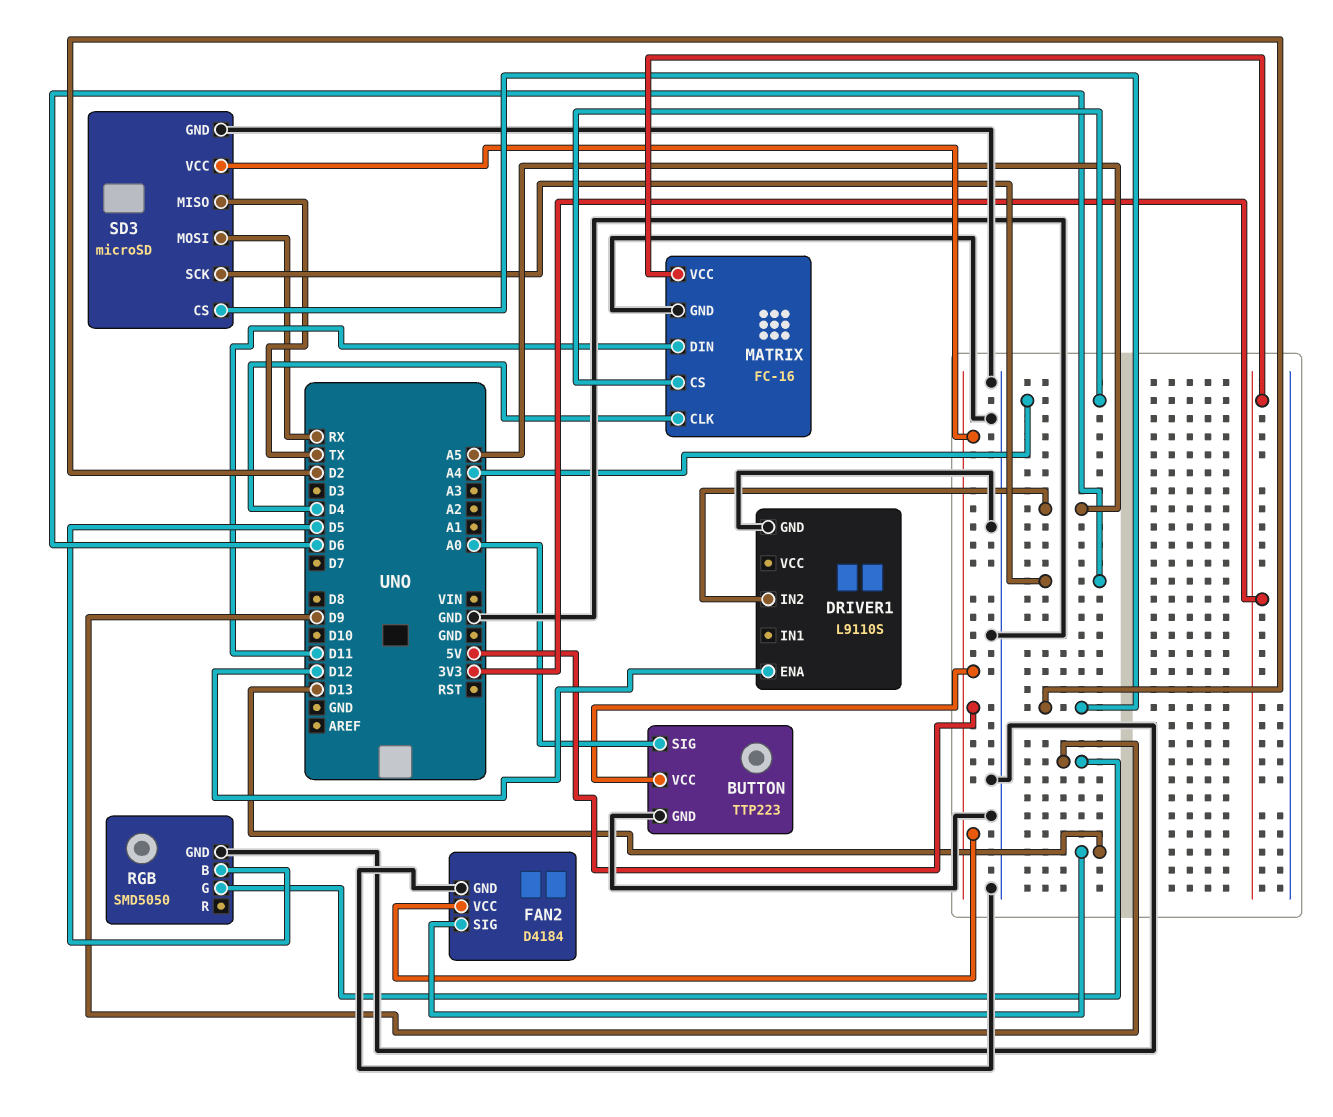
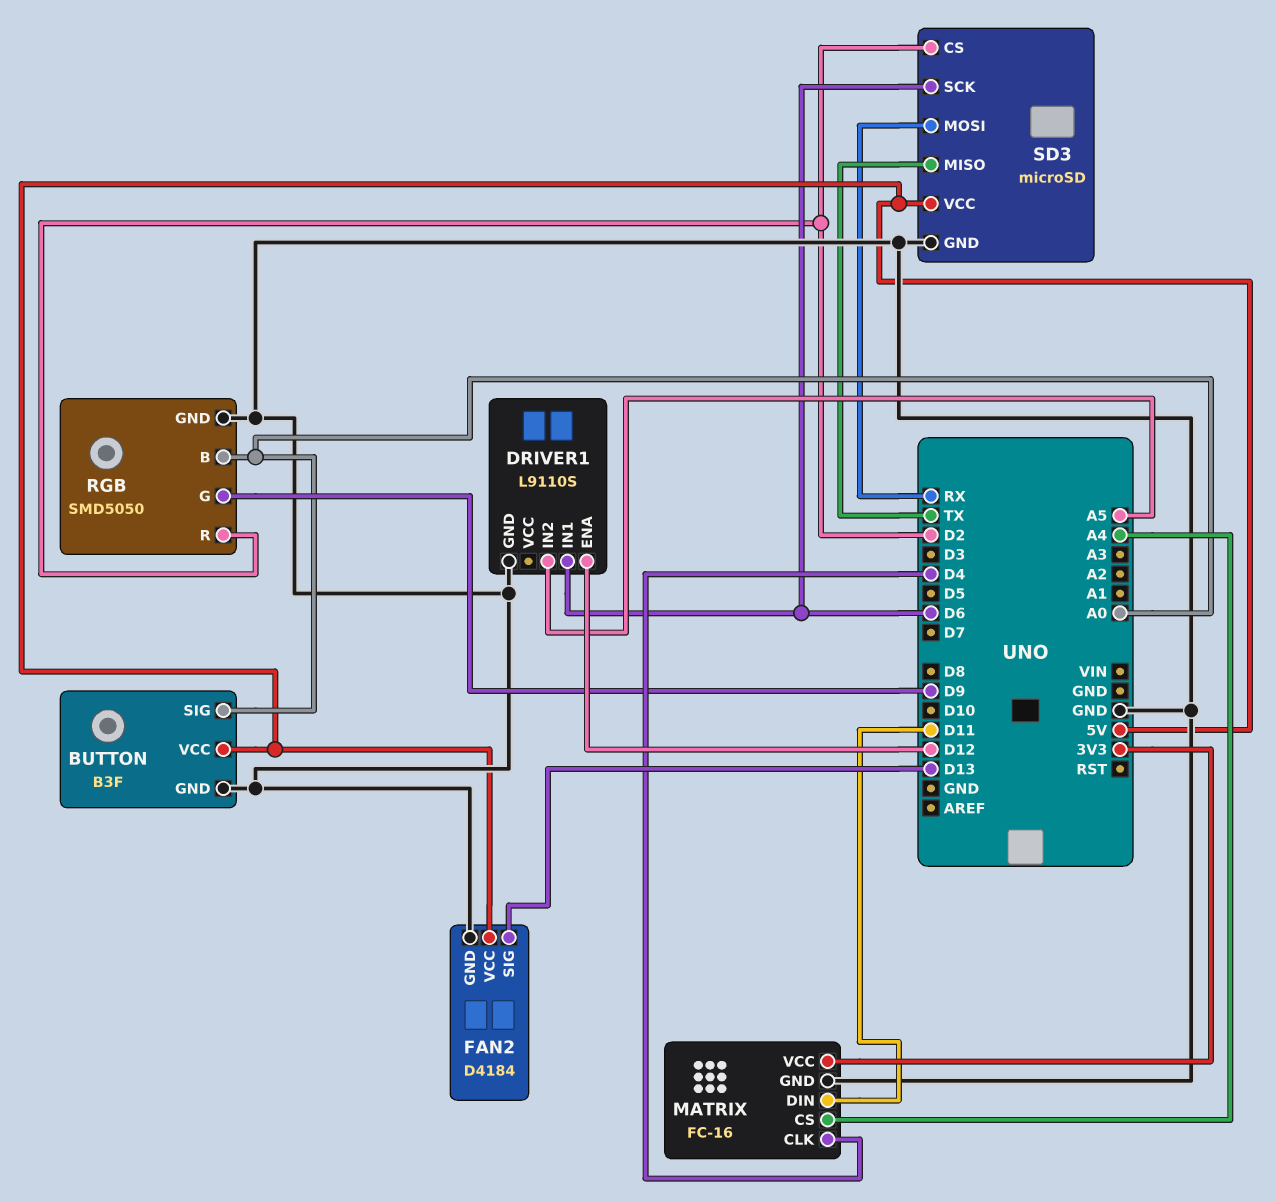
BUTTON: TTP223 -> B3F
DRIVER1 pin IN1: none -> D6
RGB pin B: D5 -> A0
RGB pin R: none -> D2

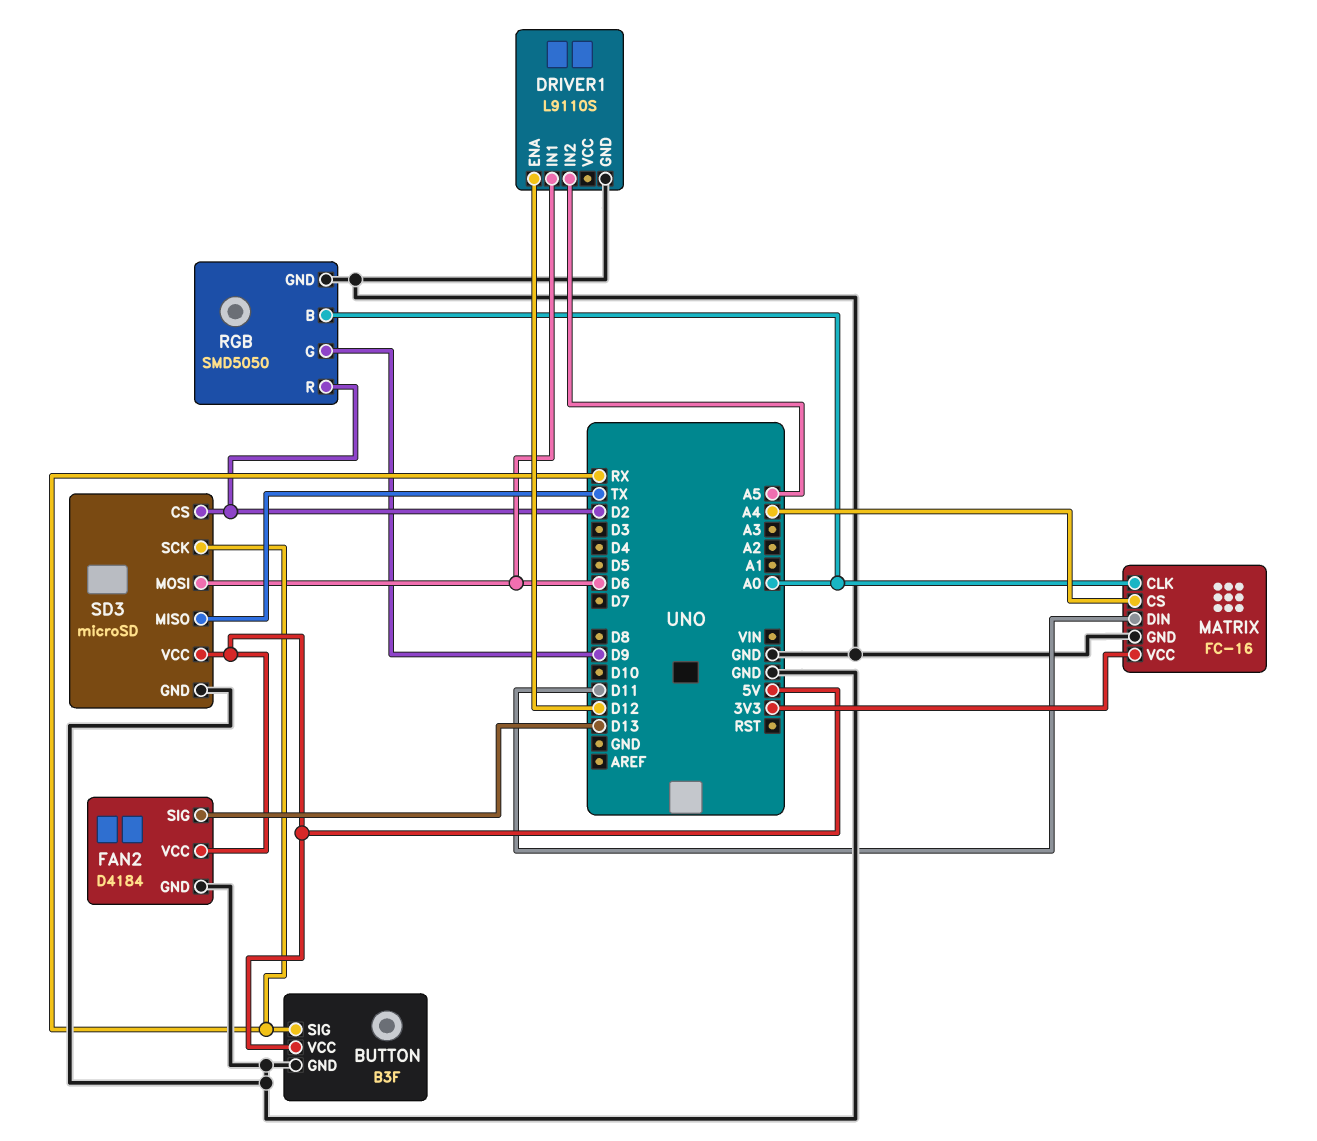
BUTTON pin SIG: A0 -> RX
MATRIX pin CLK: D4 -> A0
SD3 pin MOSI: RX -> D6
SD3 pin SCK: D6 -> RX

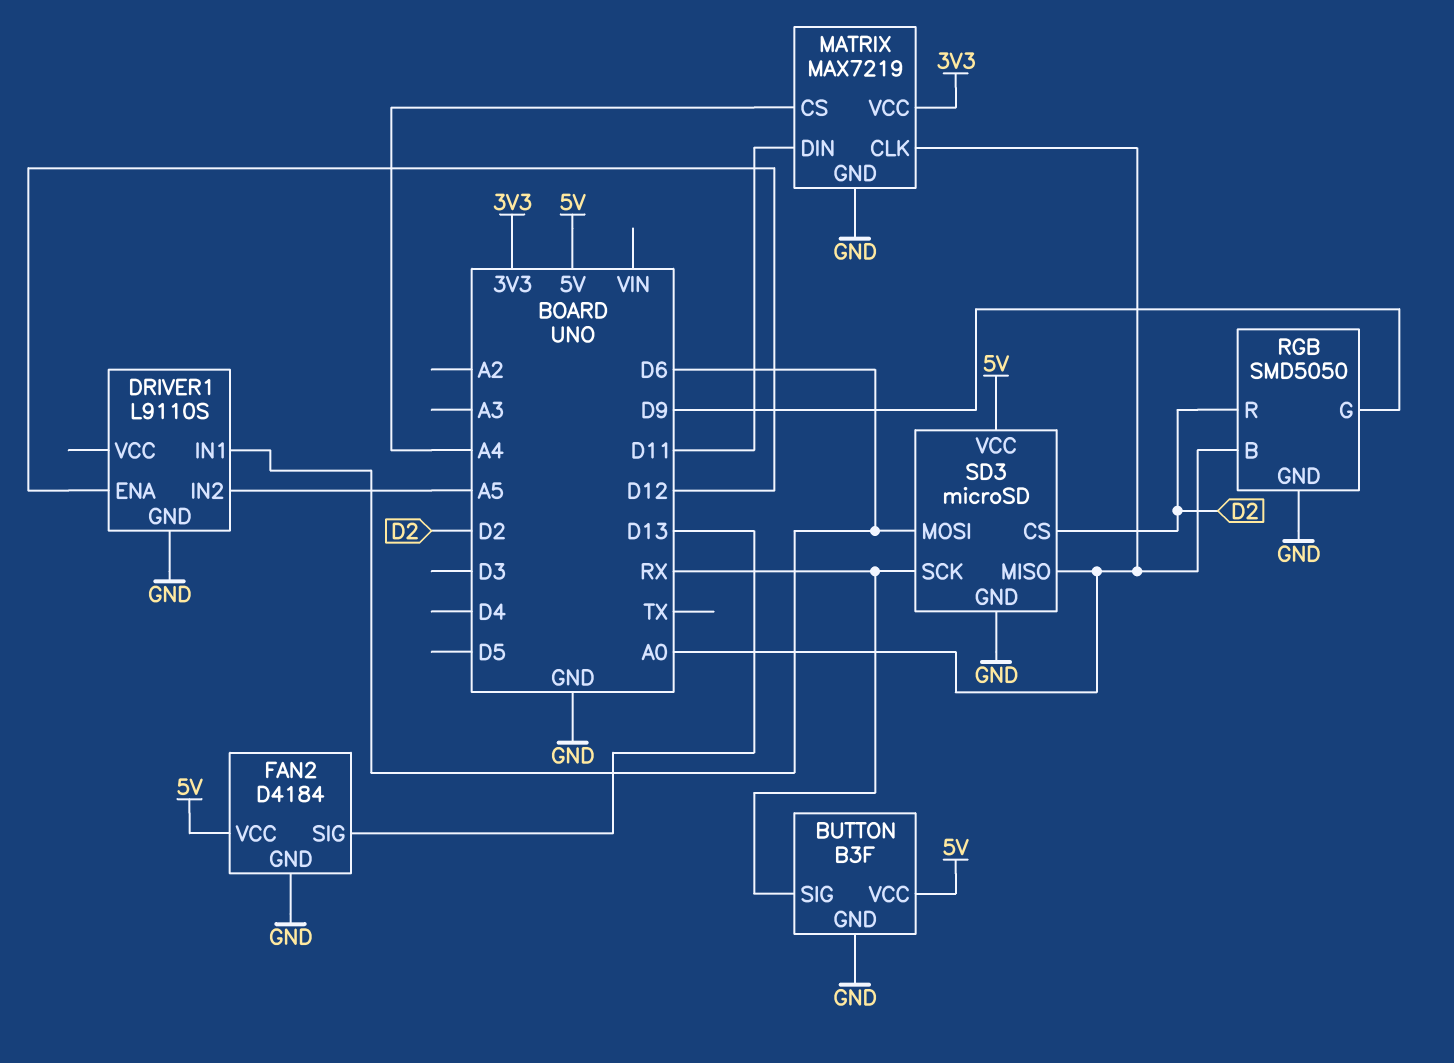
MATRIX: FC-16 -> MAX7219
SD3 pin MISO: TX -> A0

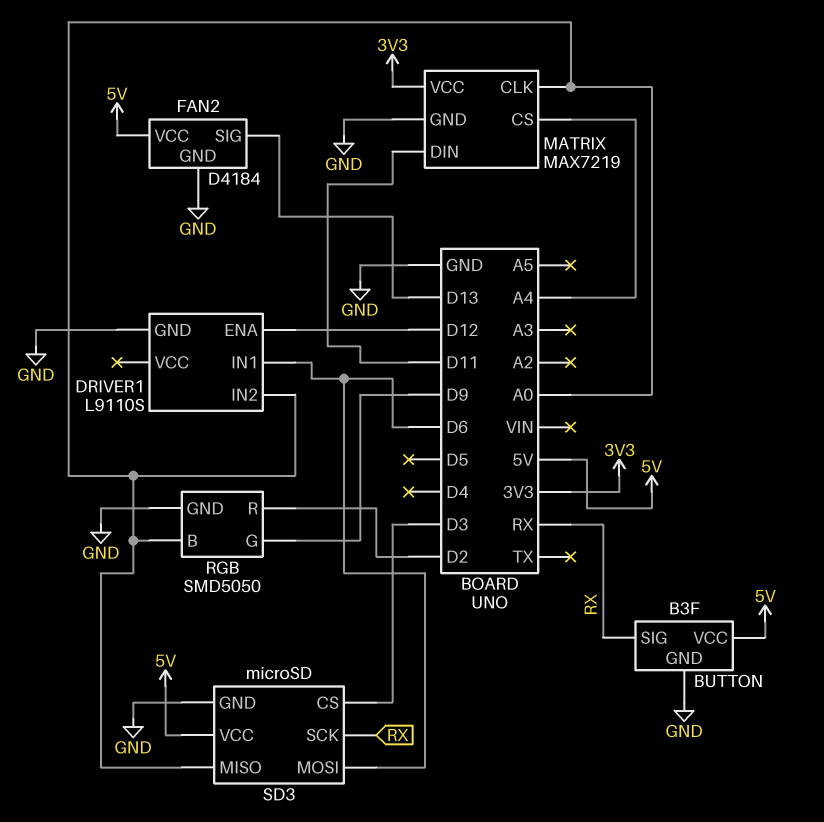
DRIVER1 pin IN2: A5 -> A0
SD3 pin CS: D2 -> D3

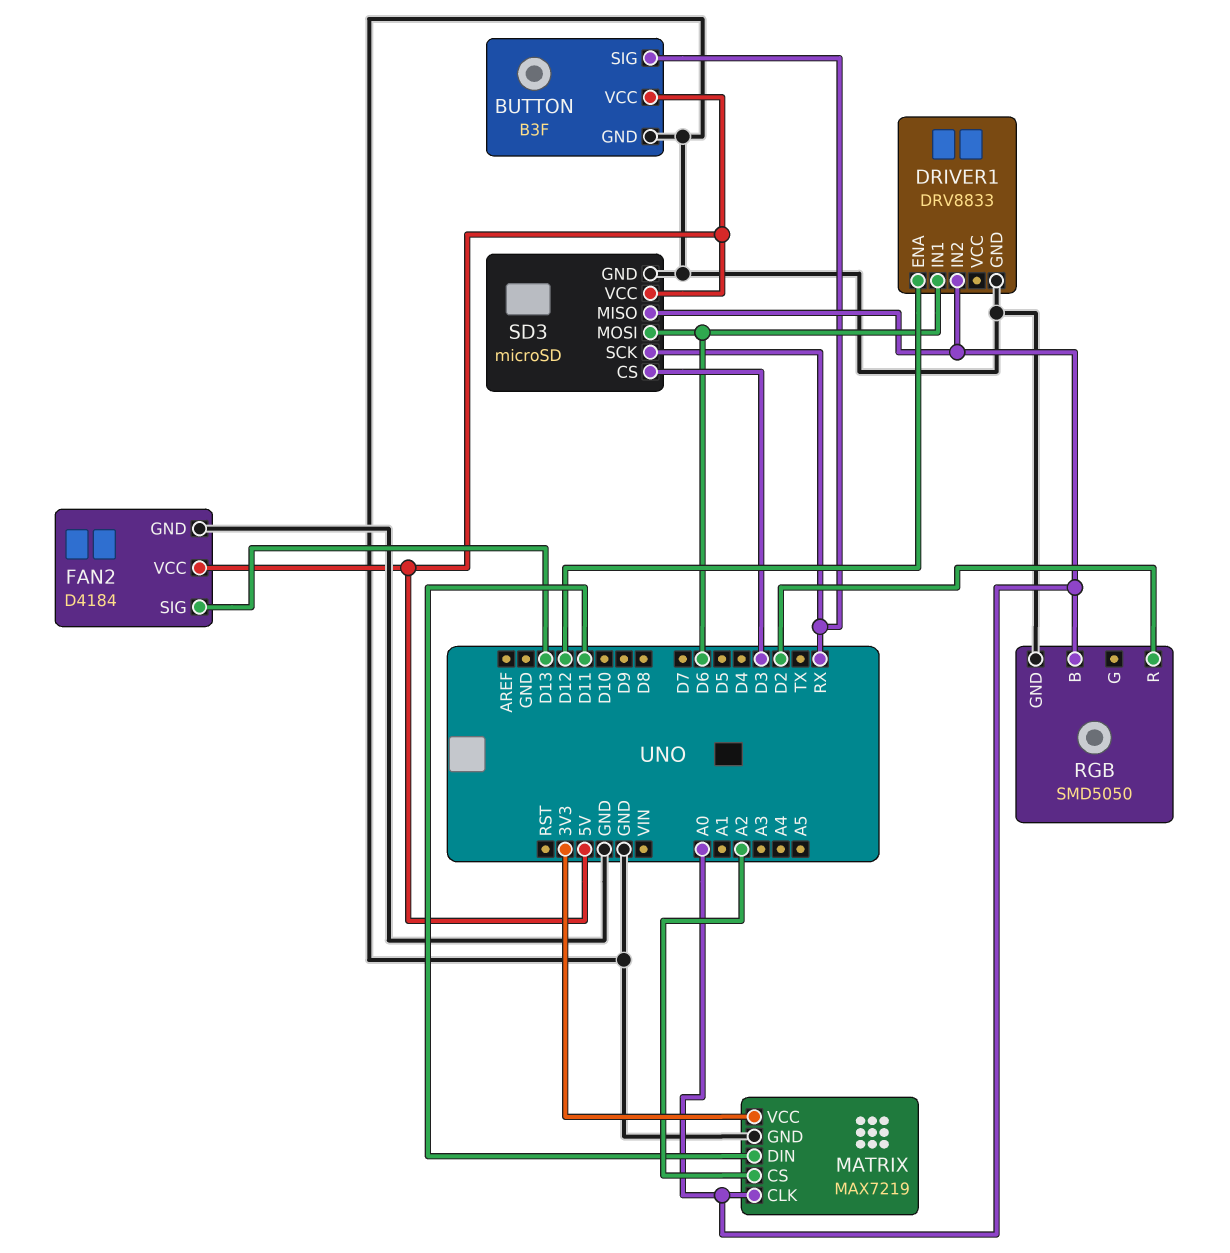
DRIVER1: L9110S -> DRV8833
MATRIX pin CS: A4 -> A2
RGB pin G: D9 -> none

